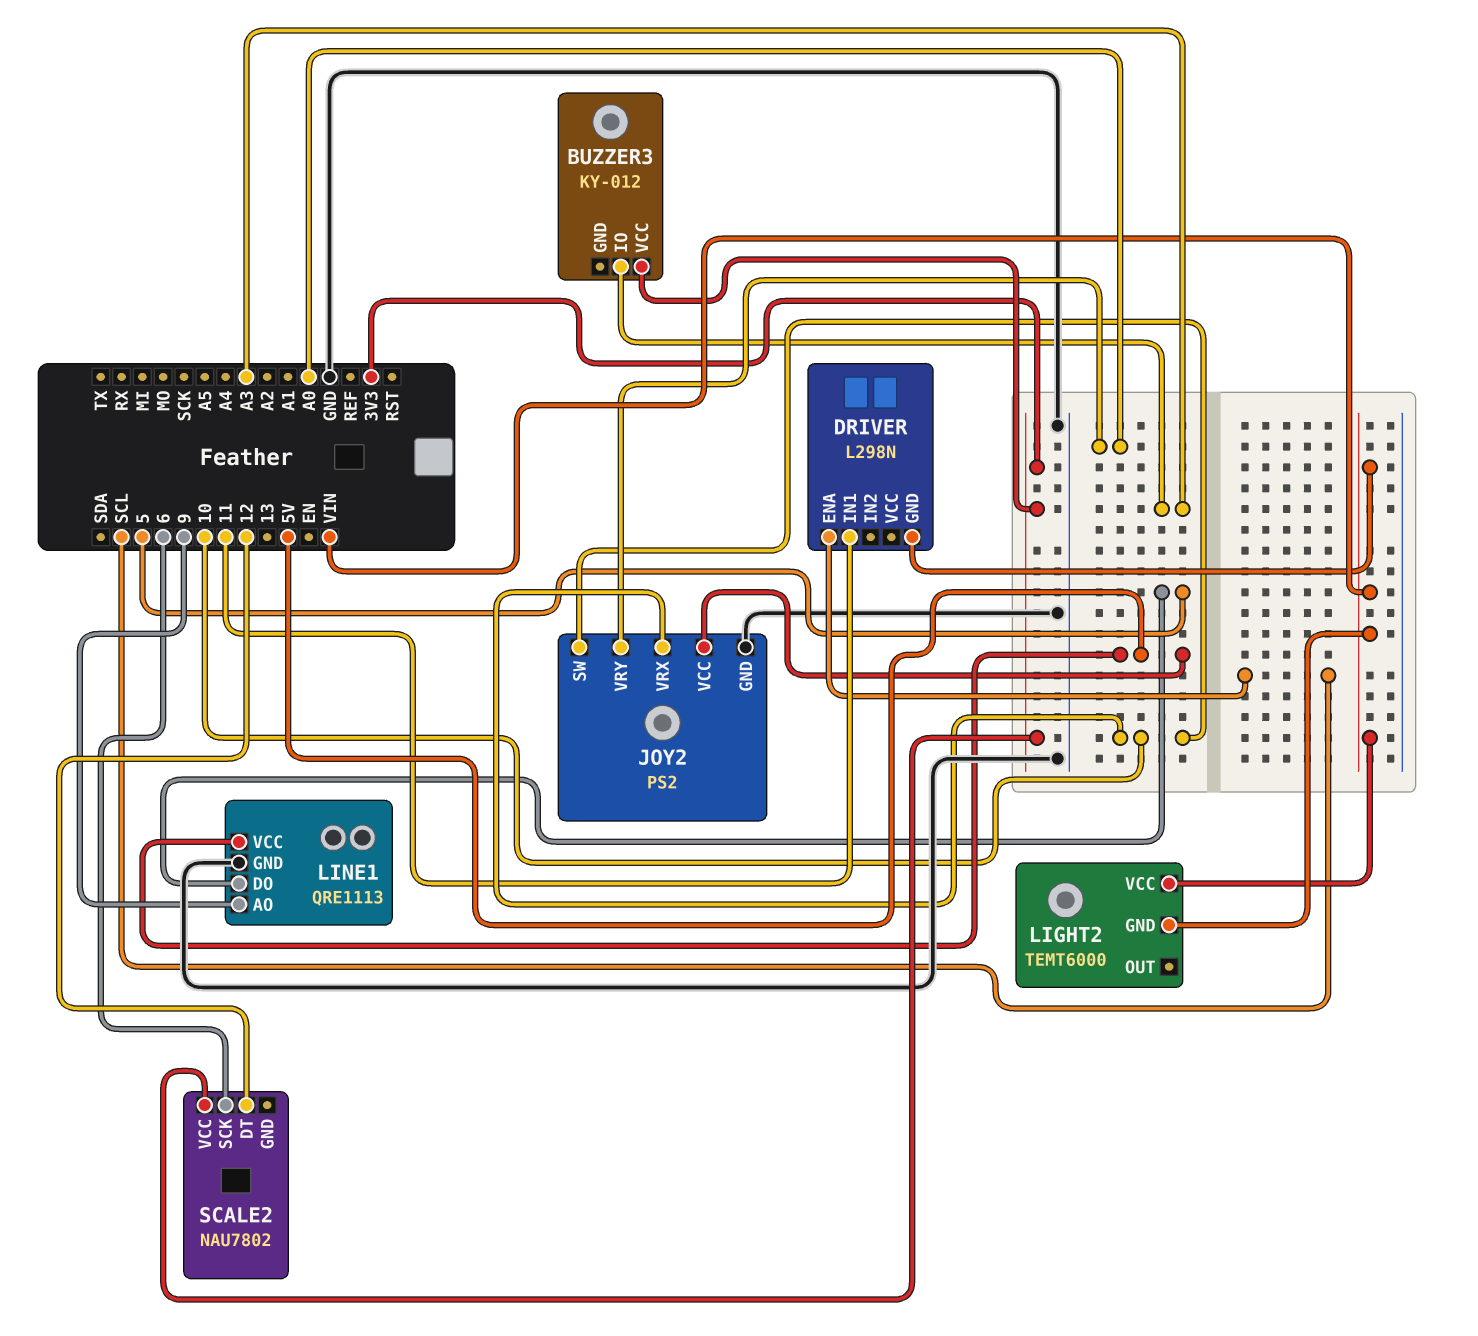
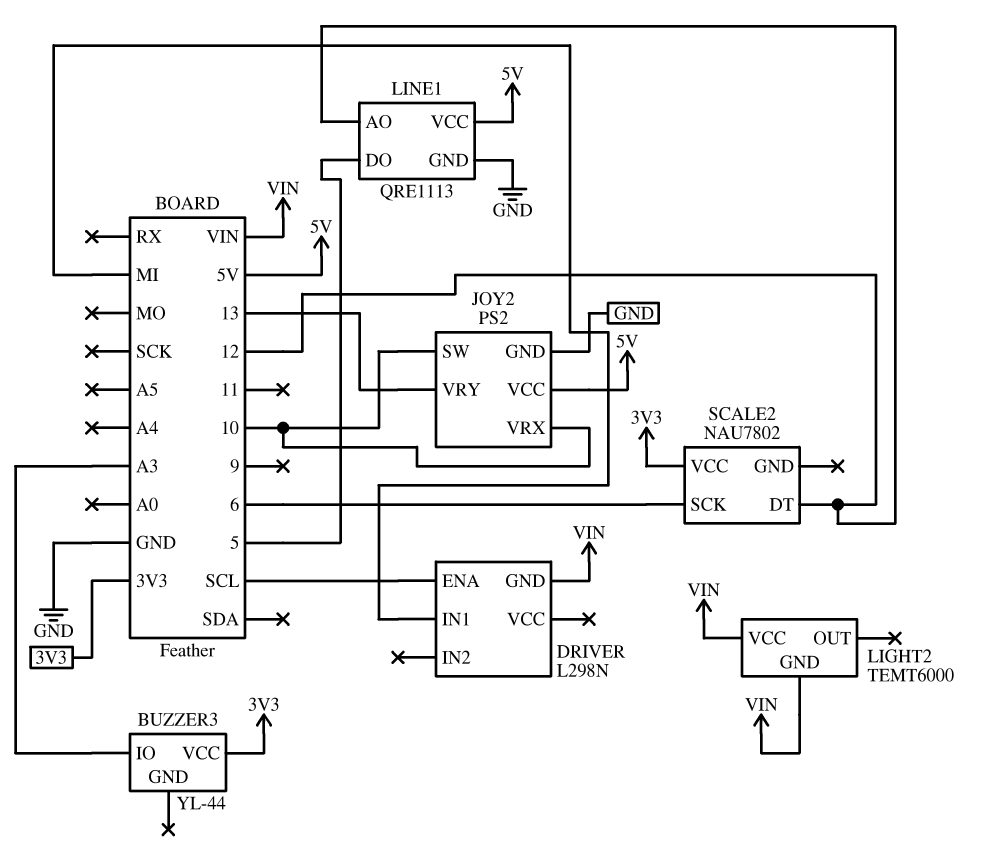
BUZZER3: KY-012 -> YL-44
DRIVER pin IN1: 11 -> MI
JOY2 pin VRY: A0 -> 13
LINE1 pin AO: 9 -> 12

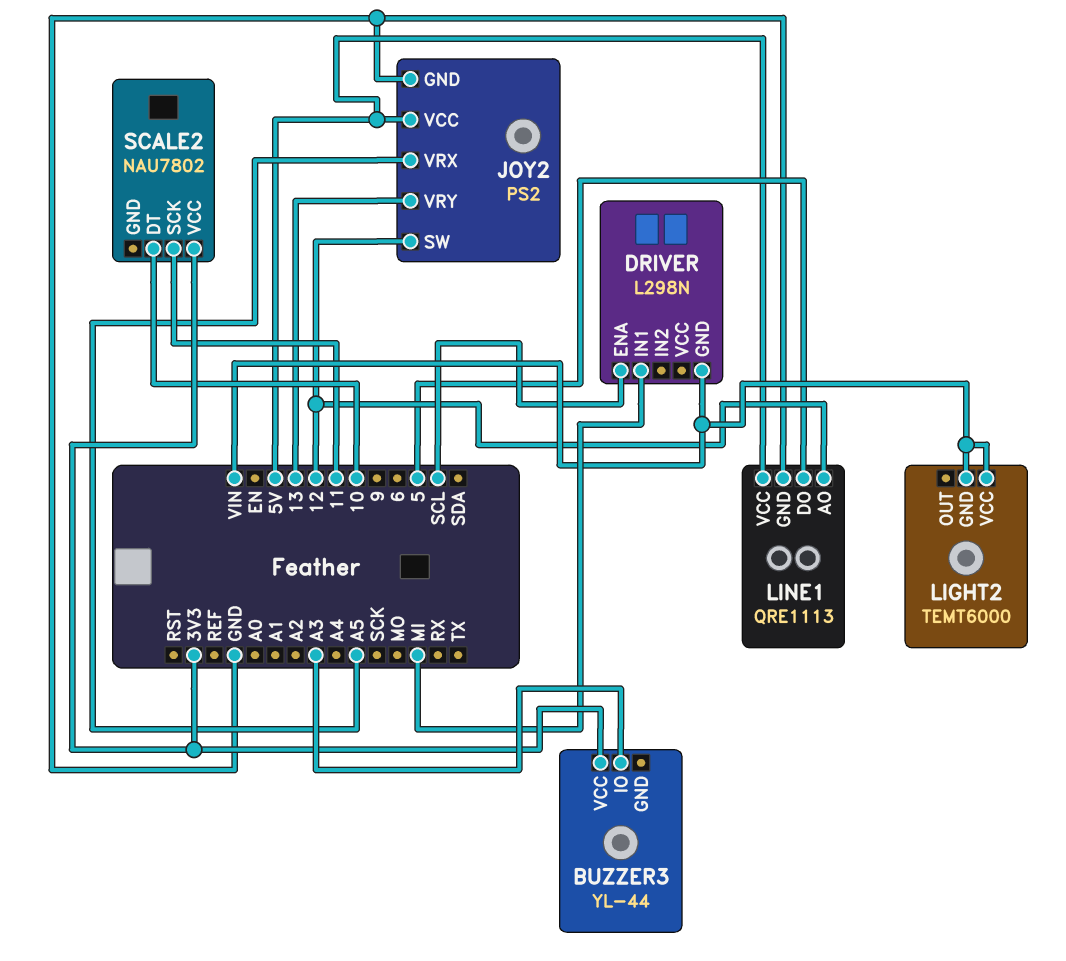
JOY2 pin SW: 10 -> 12
JOY2 pin VRX: 10 -> A5
SCALE2 pin DT: 12 -> 10
SCALE2 pin SCK: 6 -> 11

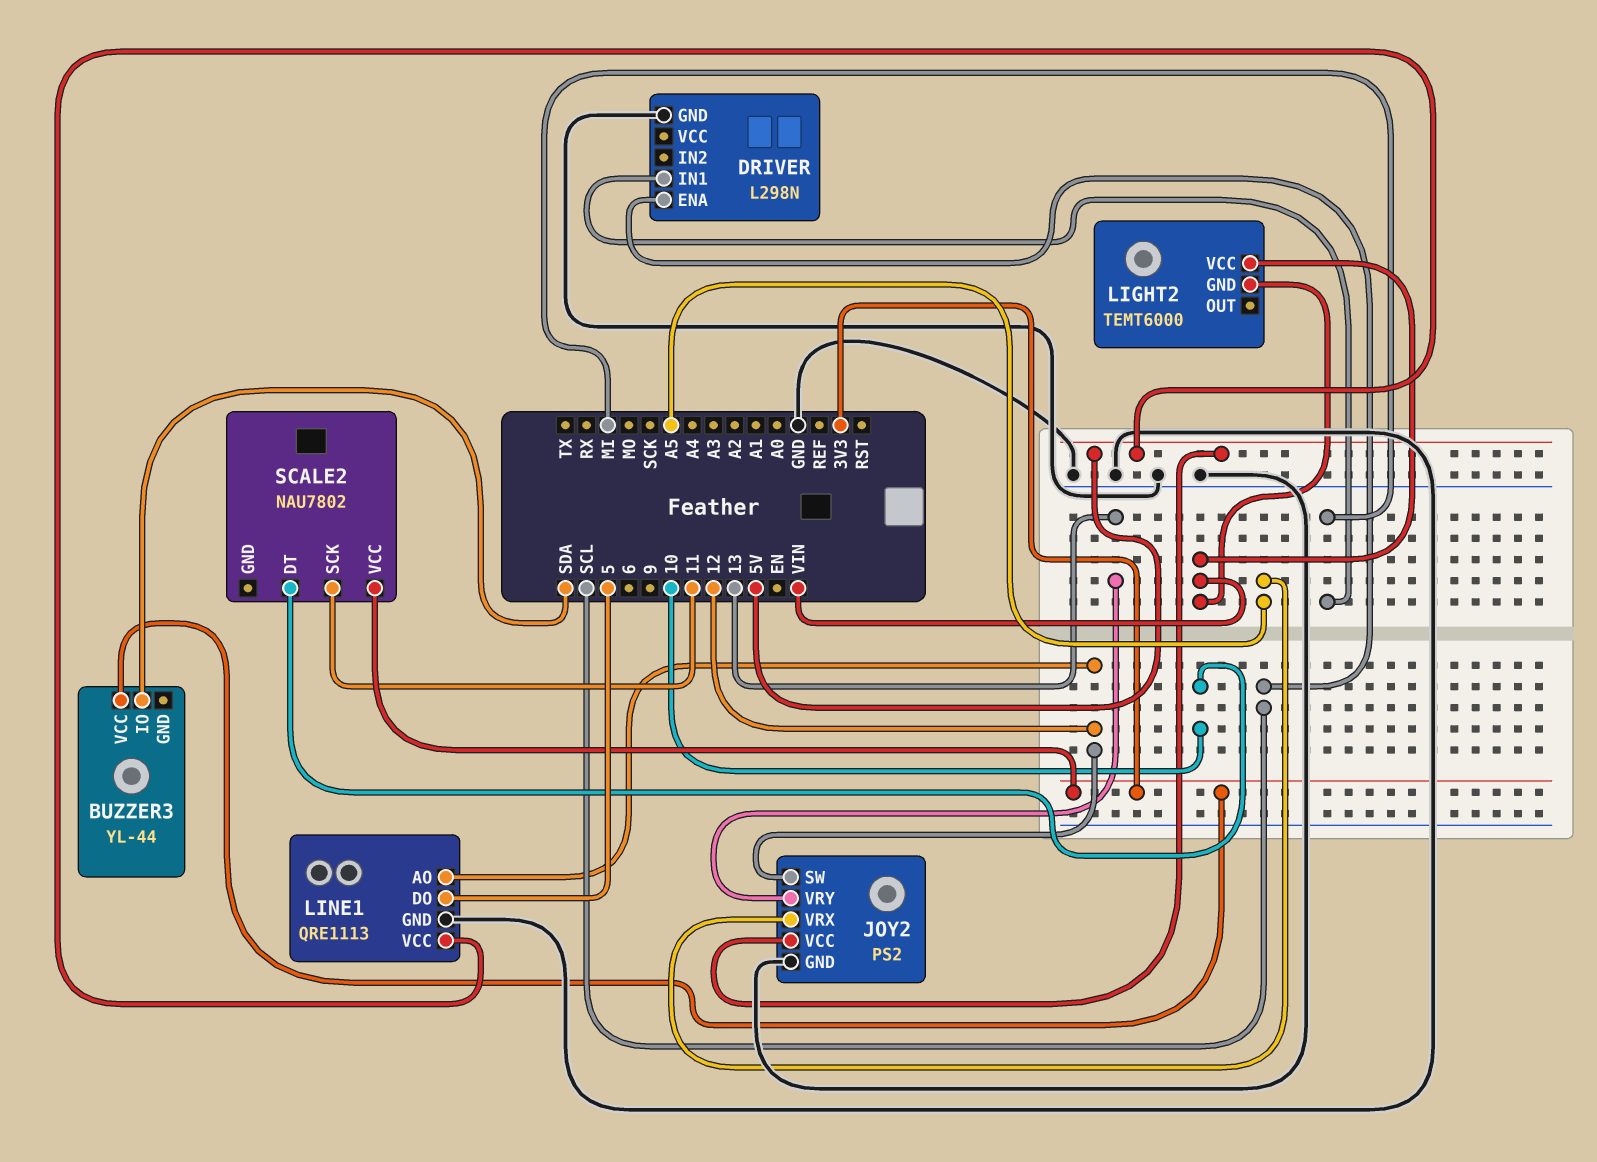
BUZZER3 pin IO: A3 -> SDA
DRIVER pin GND: VIN -> GND

